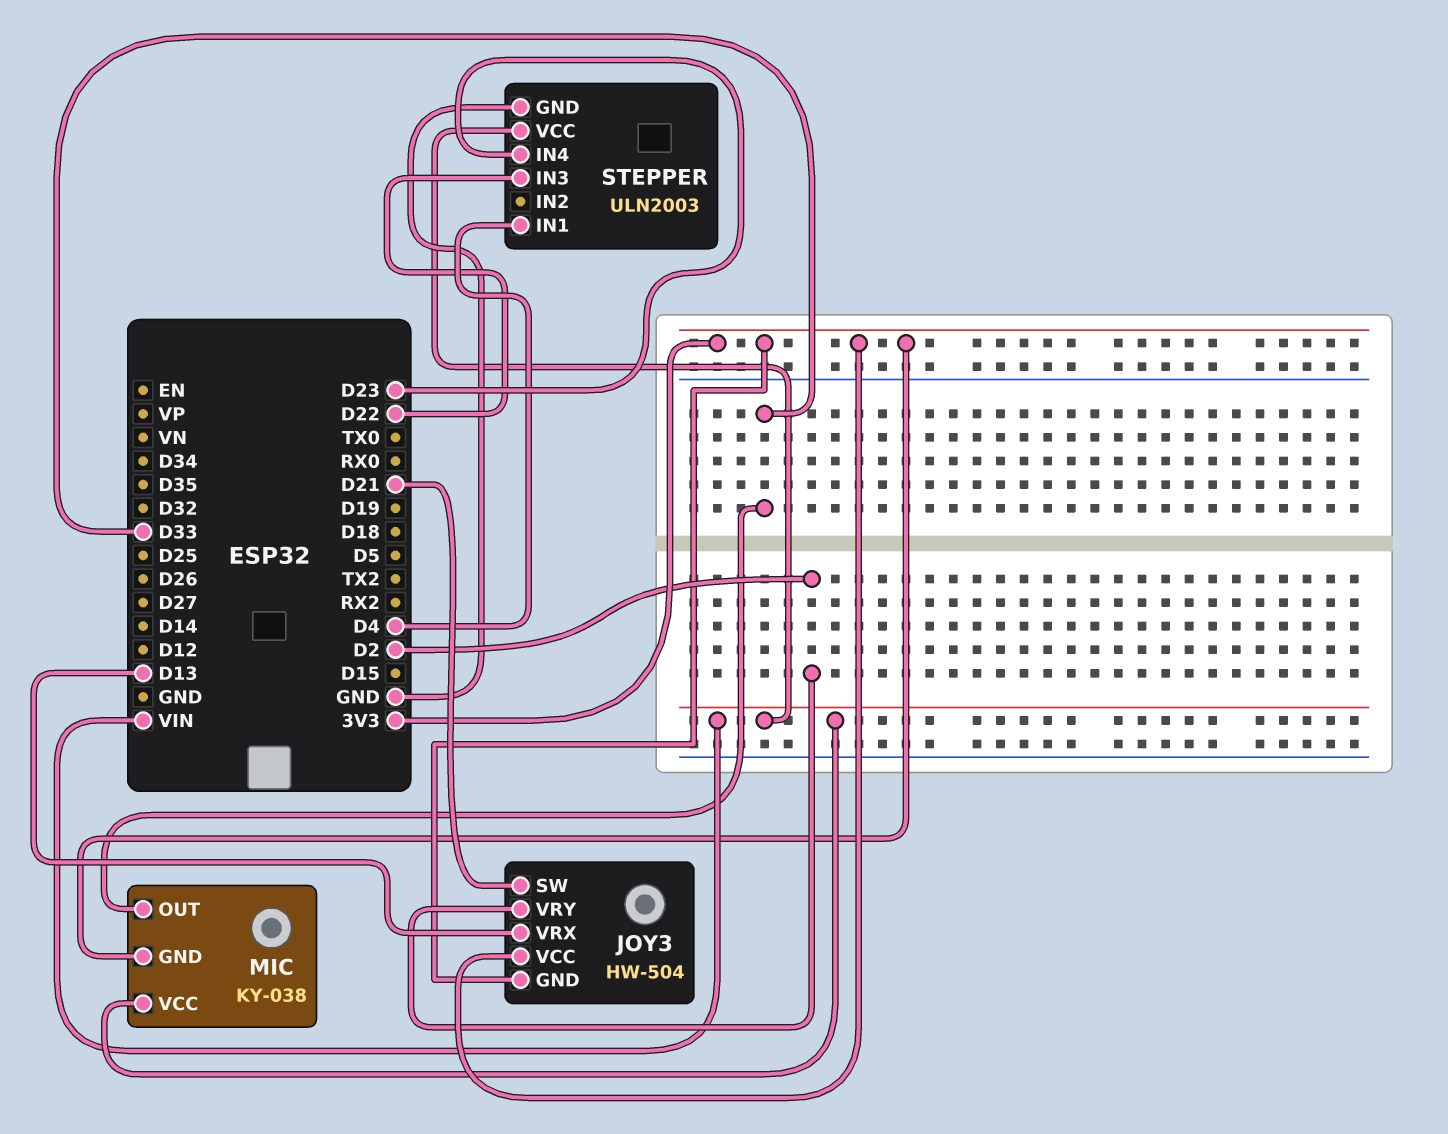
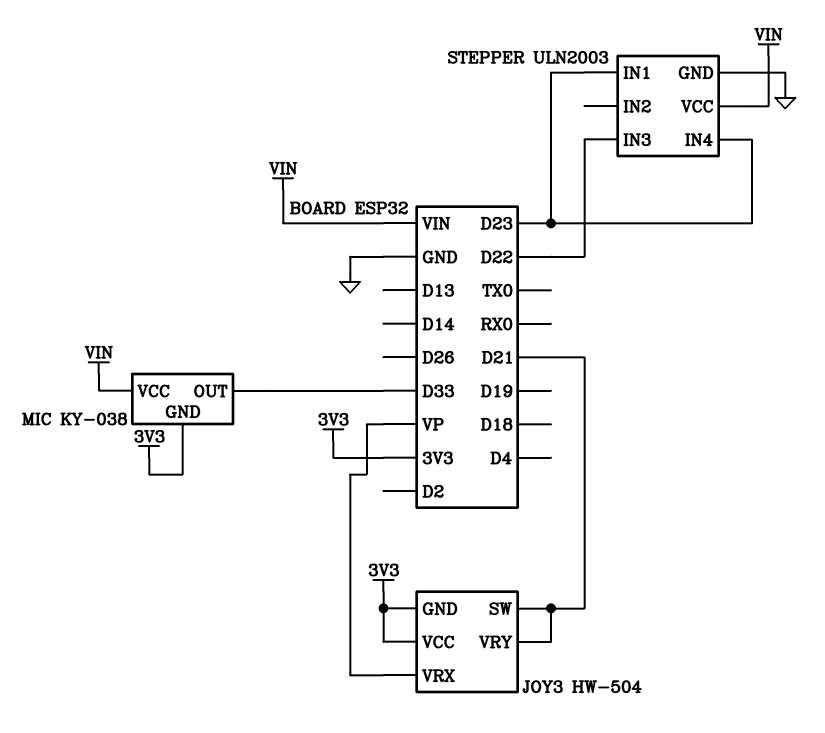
JOY3 pin VRX: D13 -> VP
JOY3 pin VRY: D2 -> D21
STEPPER pin IN1: D4 -> D23

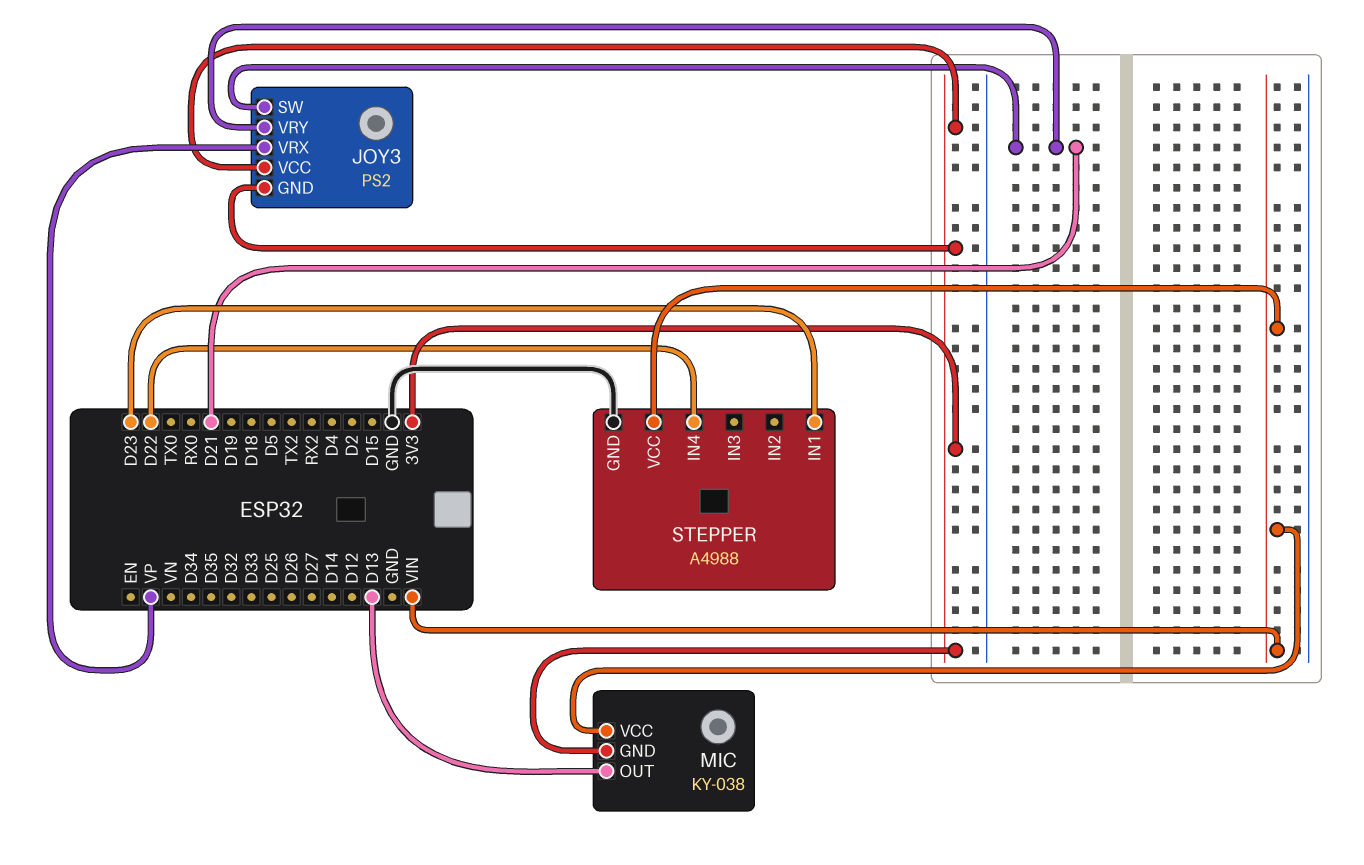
JOY3: HW-504 -> PS2
MIC pin OUT: D33 -> D13
STEPPER: ULN2003 -> A4988
STEPPER pin IN3: D22 -> none
STEPPER pin IN4: D23 -> D22

